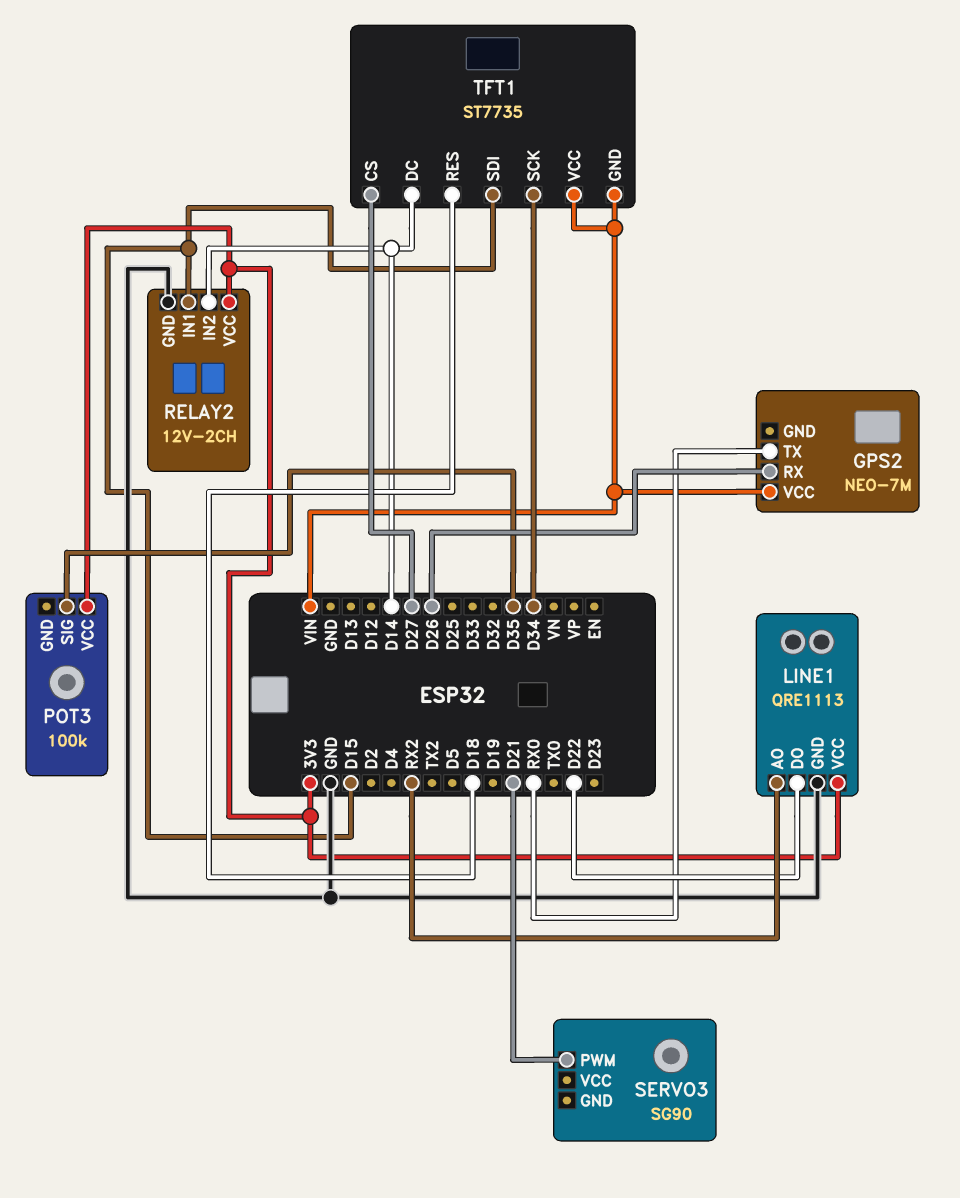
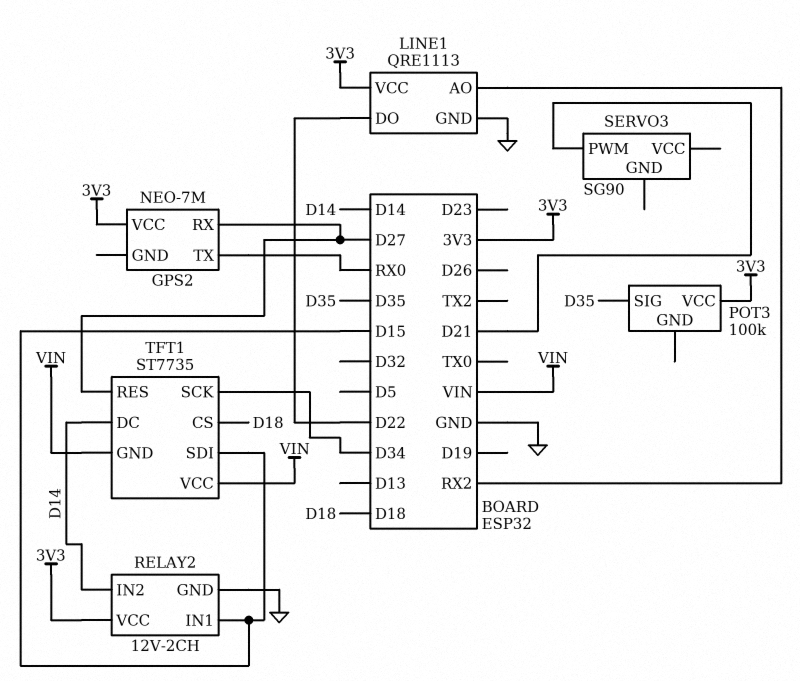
GPS2 pin RX: D26 -> D27
GPS2 pin VCC: VIN -> 3V3
TFT1 pin CS: D27 -> D18
TFT1 pin RES: D18 -> D27

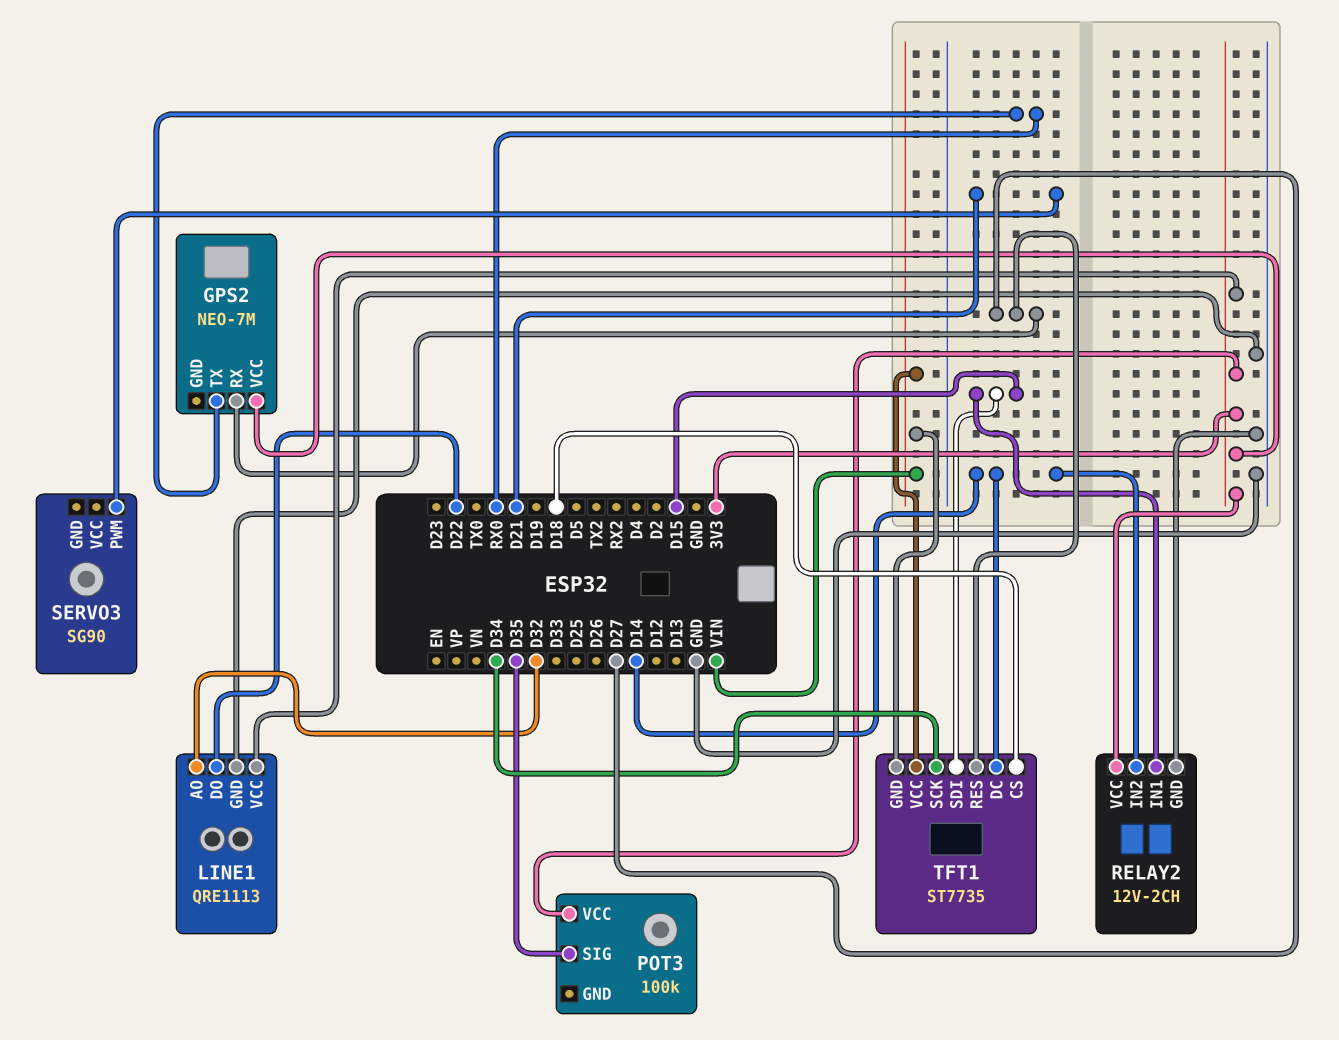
LINE1 pin AO: RX2 -> D32

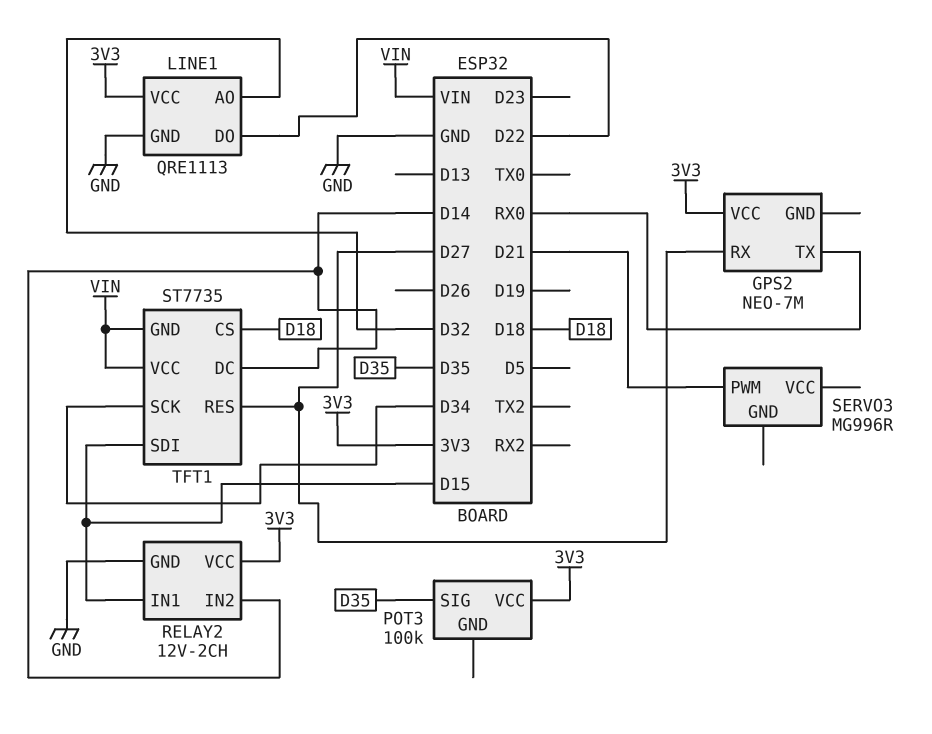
SERVO3: SG90 -> MG996R

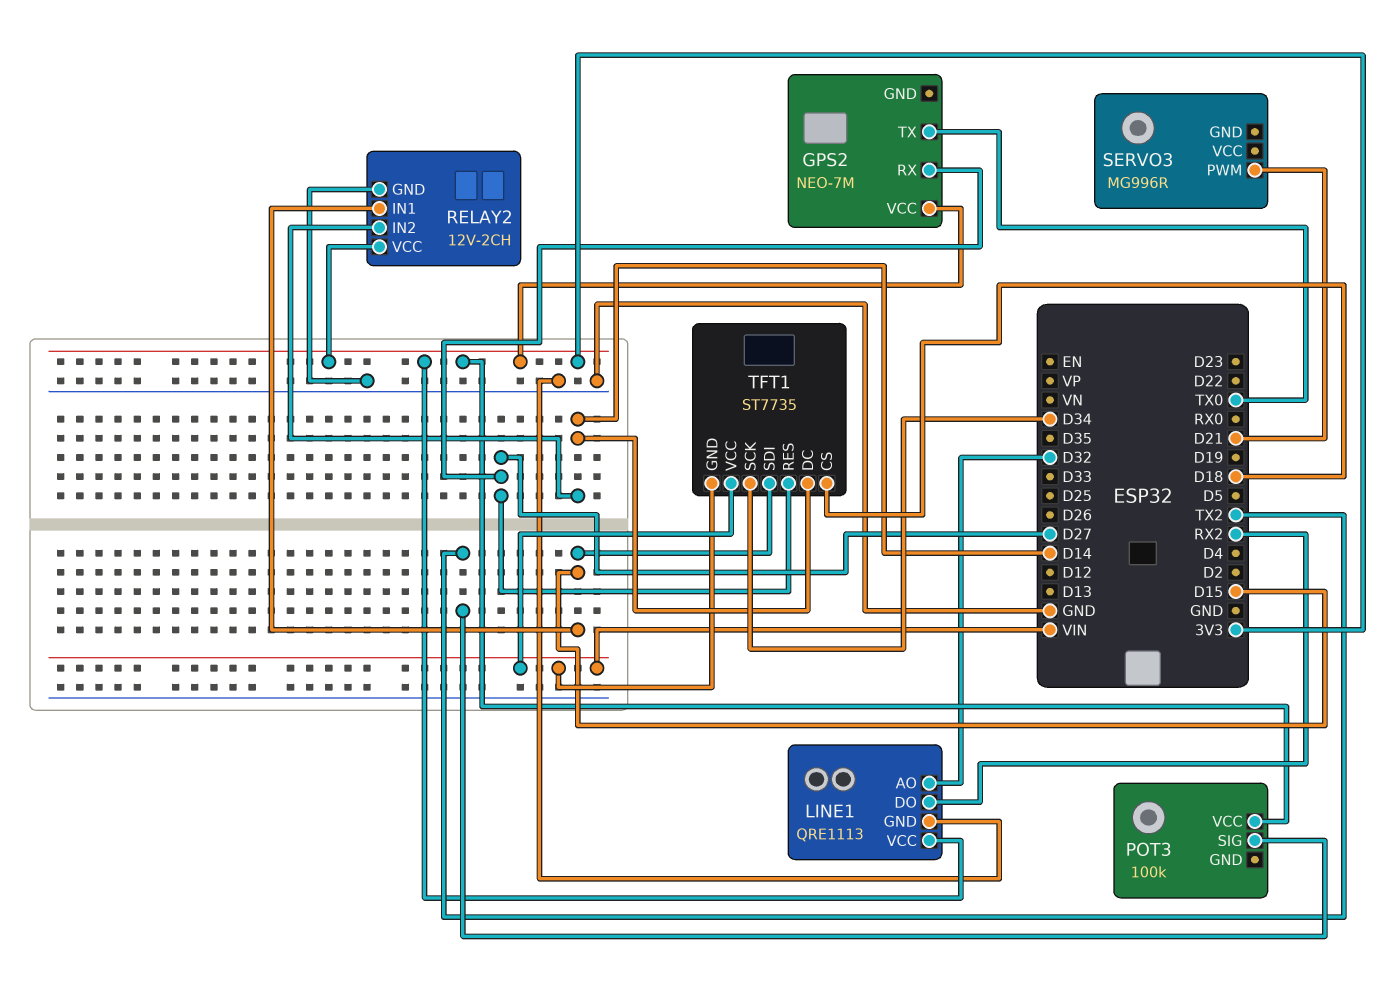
GPS2 pin TX: RX0 -> TX0
LINE1 pin DO: D22 -> RX2
POT3 pin SIG: D35 -> TX2

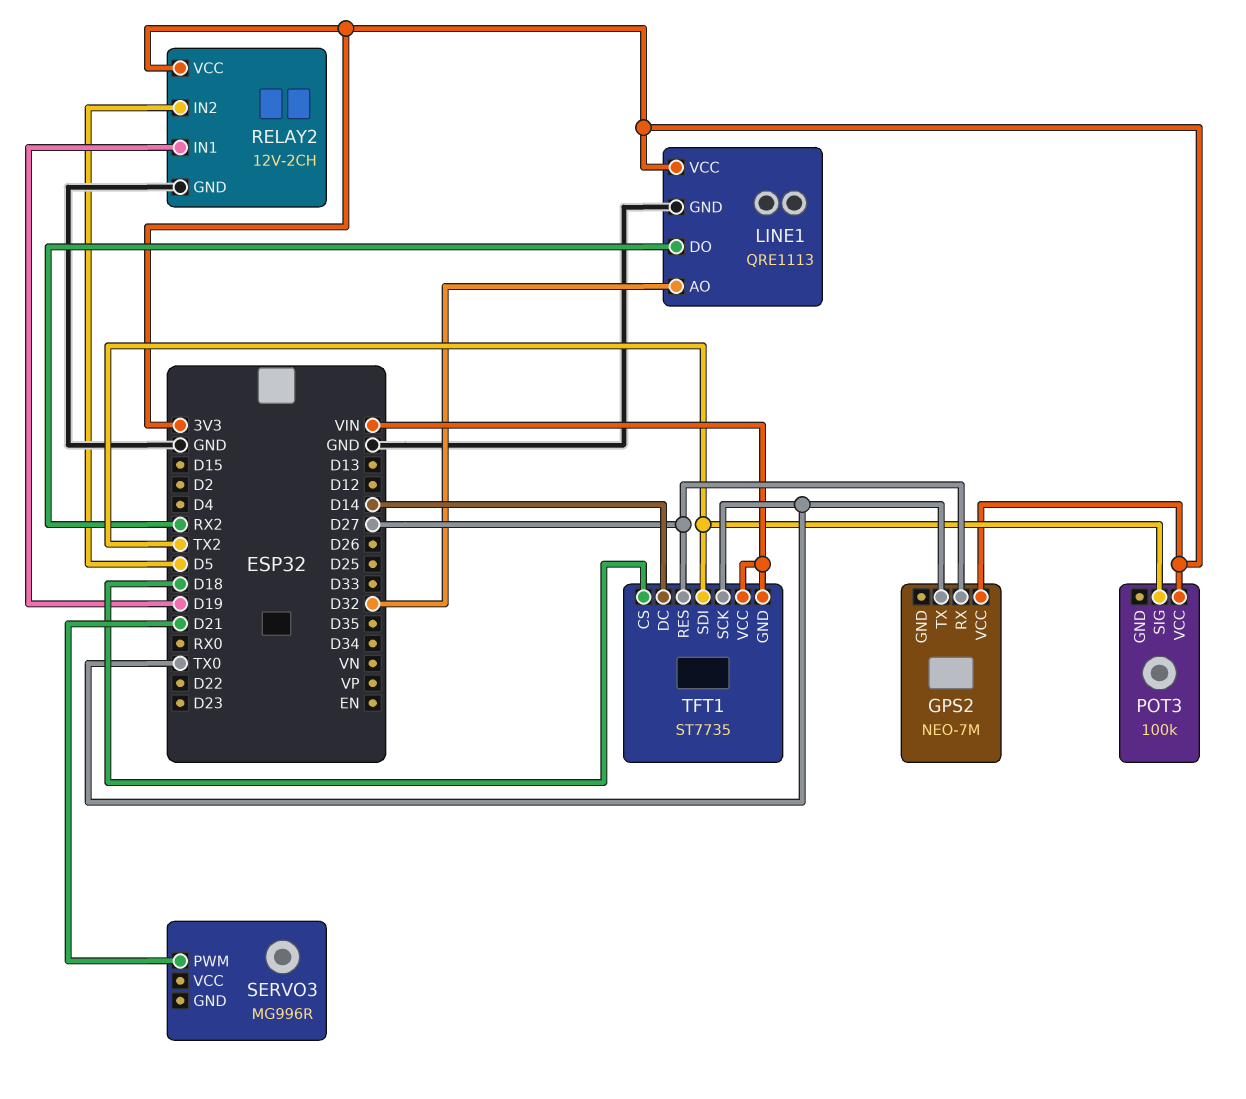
RELAY2 pin IN1: D15 -> D19
RELAY2 pin IN2: D14 -> D5
TFT1 pin SCK: D34 -> TX0
TFT1 pin SDI: D15 -> TX2

